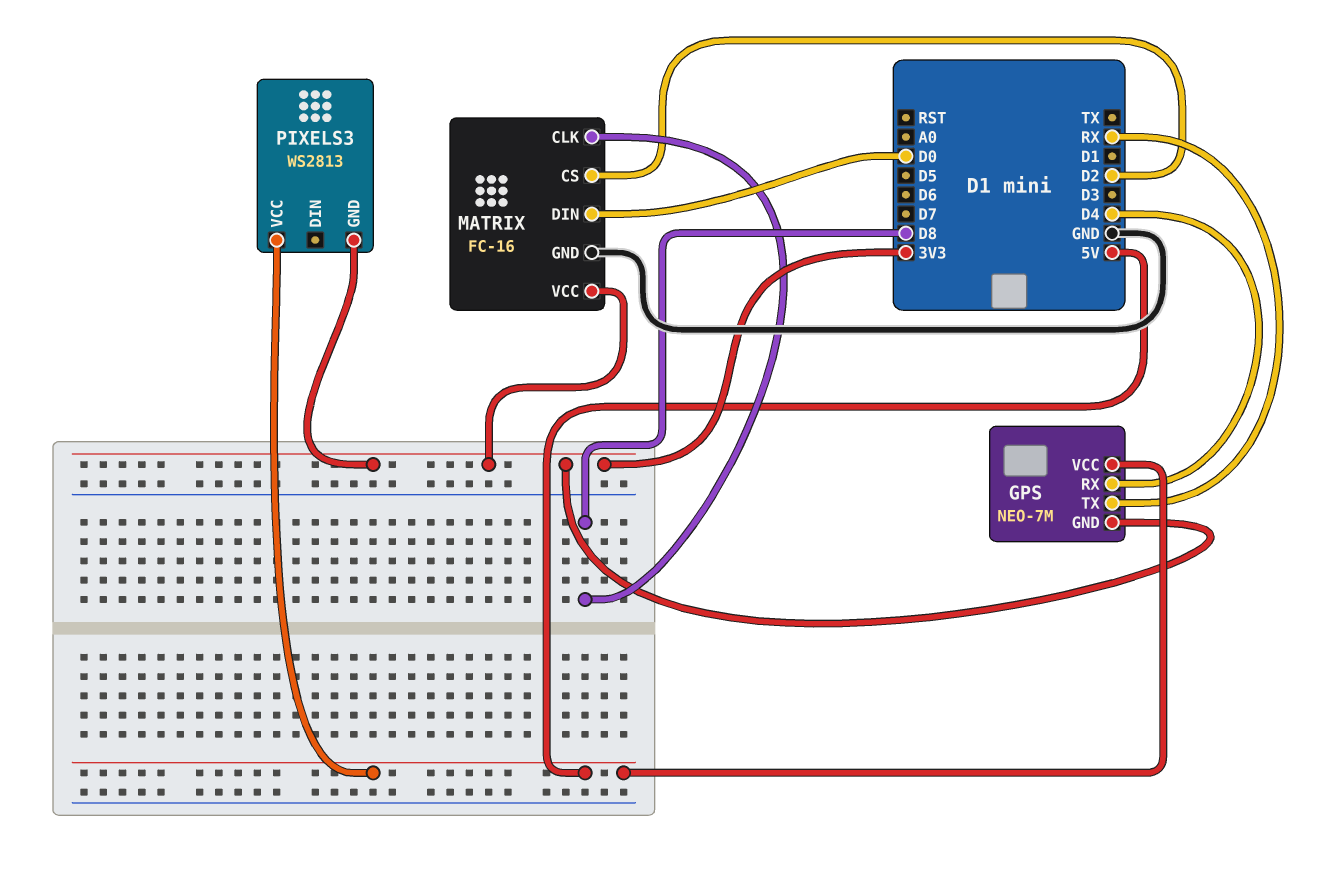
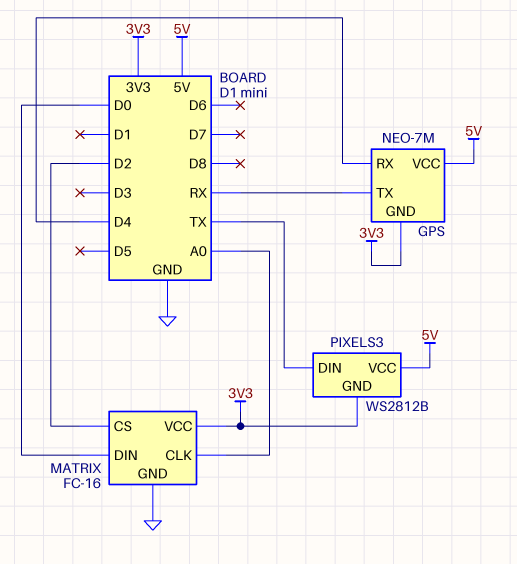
MATRIX pin CLK: D8 -> A0
PIXELS3: WS2813 -> WS2812B
PIXELS3 pin DIN: none -> TX

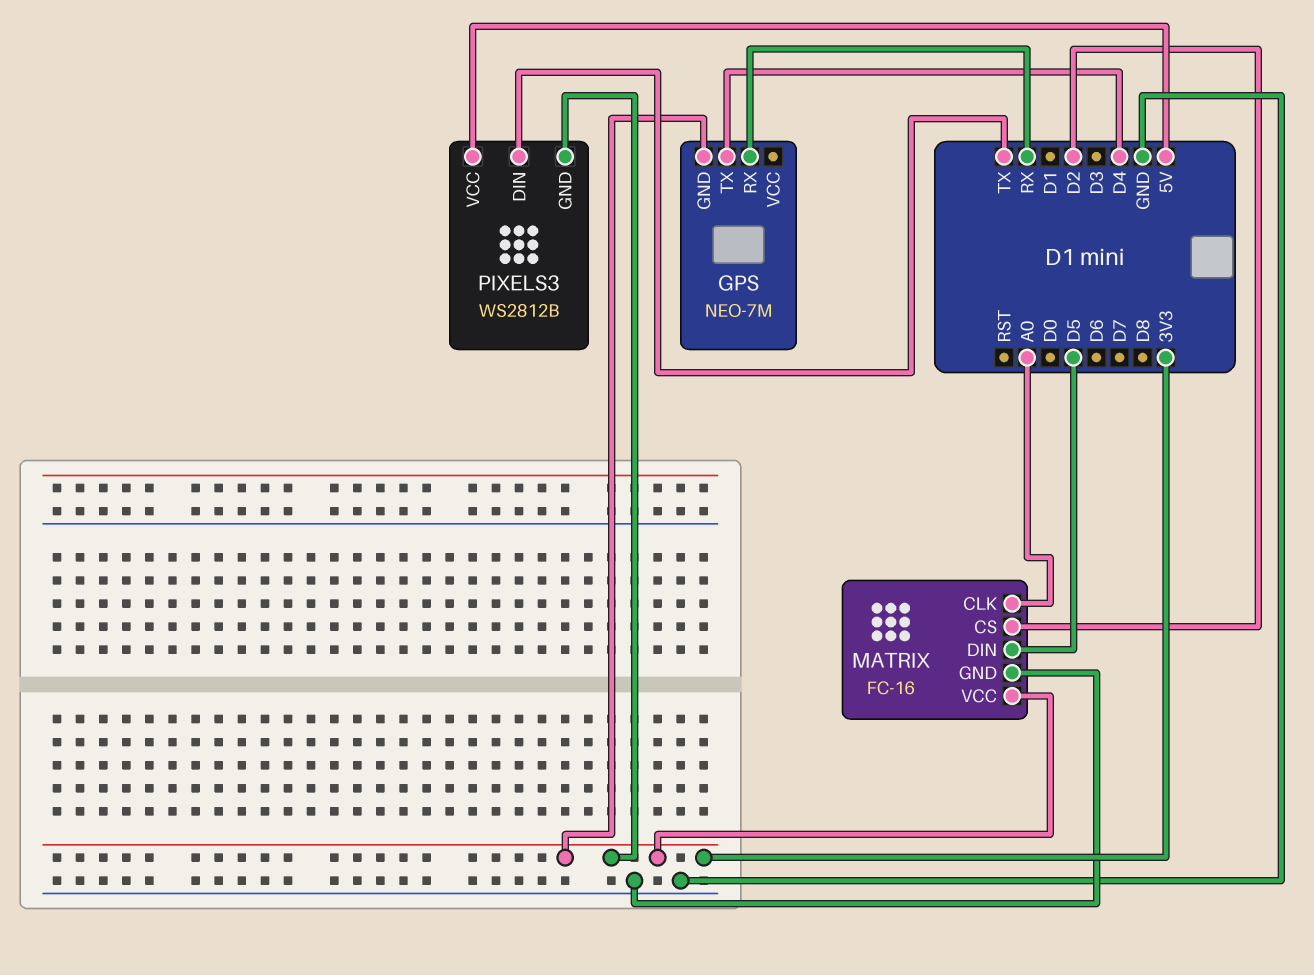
GPS pin RX: D4 -> RX
GPS pin TX: RX -> D4
GPS pin VCC: 5V -> none
MATRIX pin DIN: D0 -> D5

